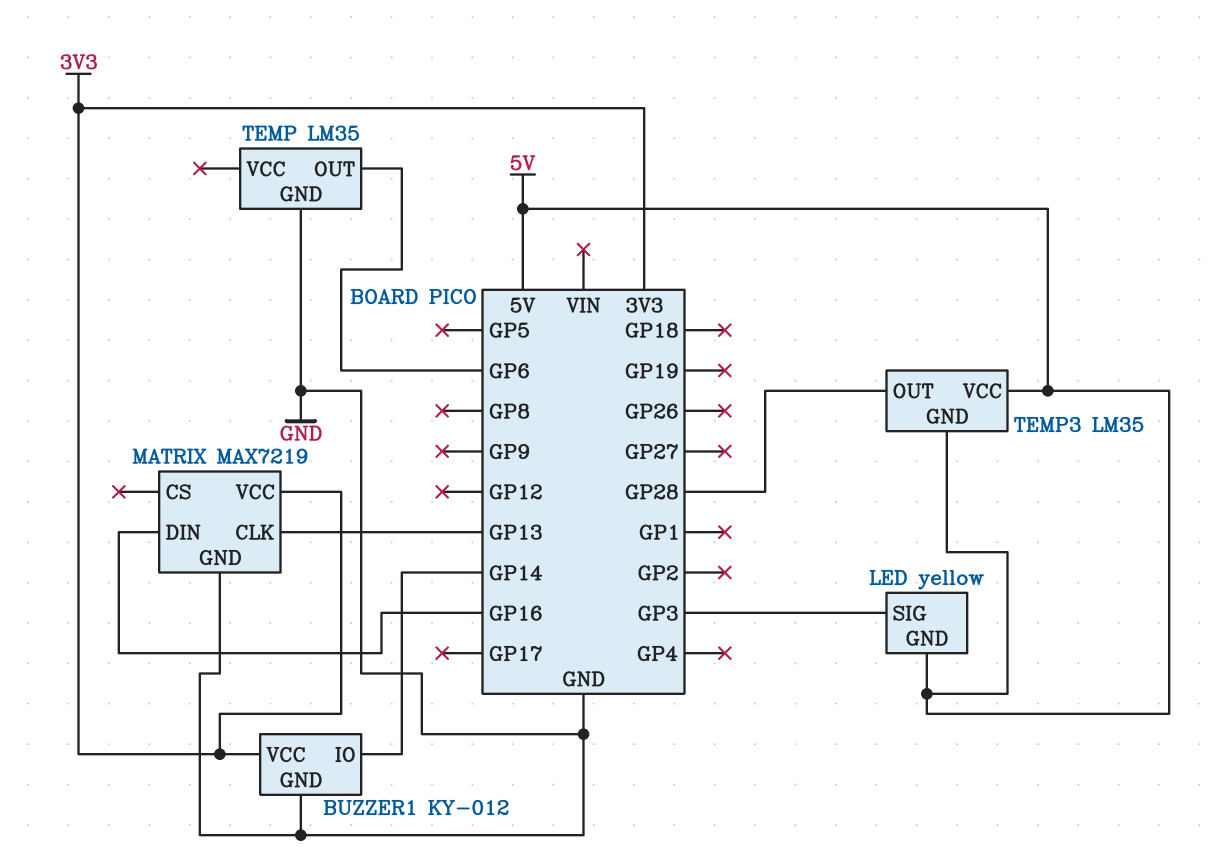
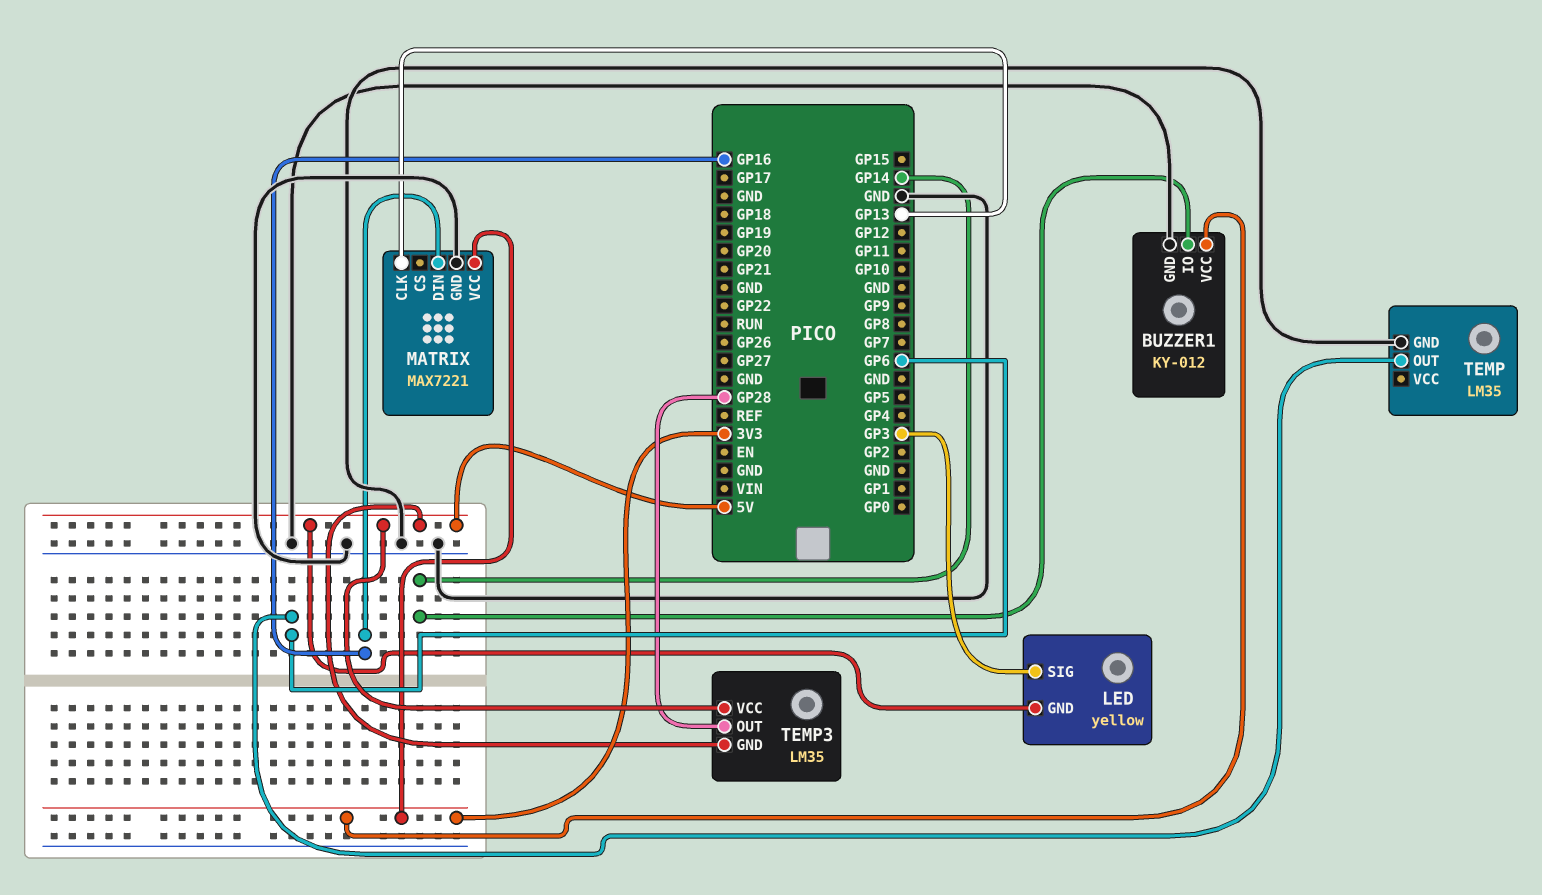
MATRIX: MAX7219 -> MAX7221

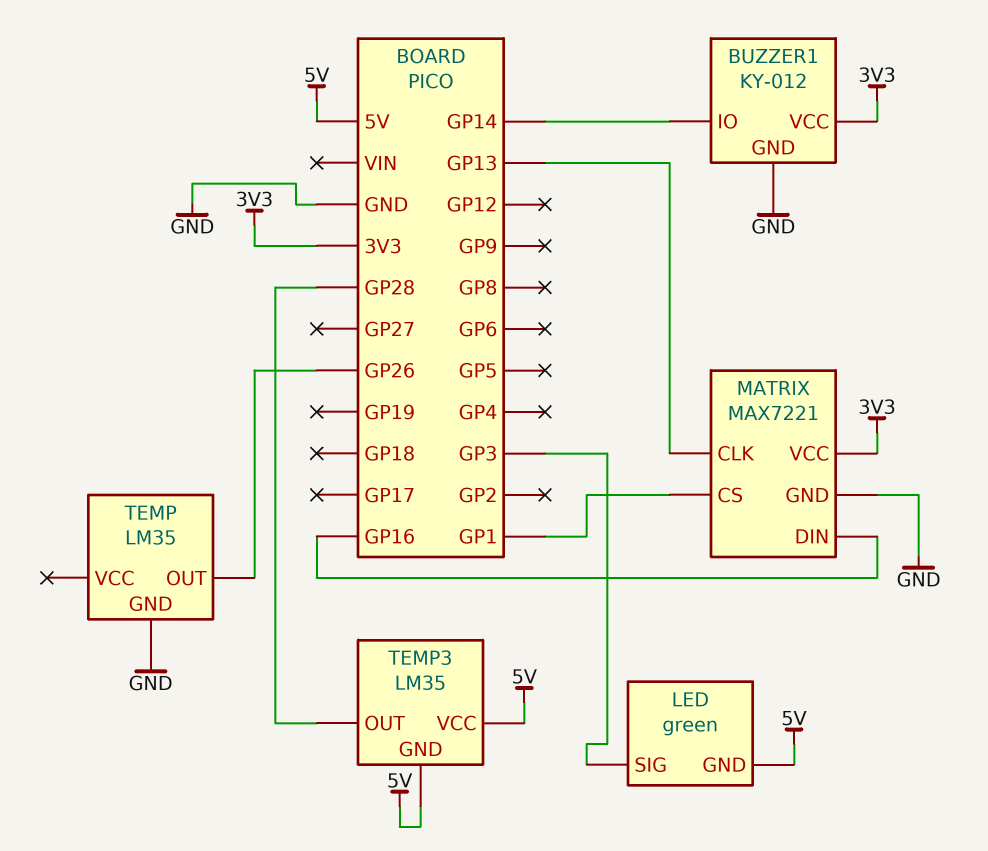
LED: yellow -> green
MATRIX pin CS: none -> GP1
TEMP pin OUT: GP6 -> GP26

